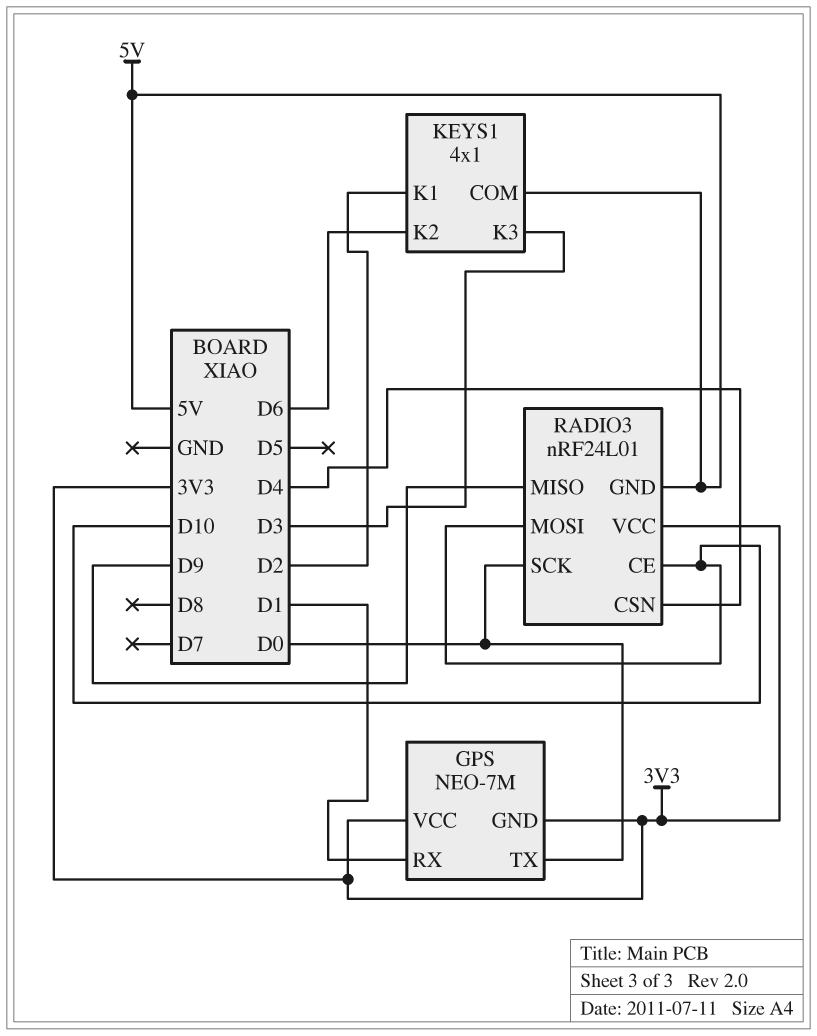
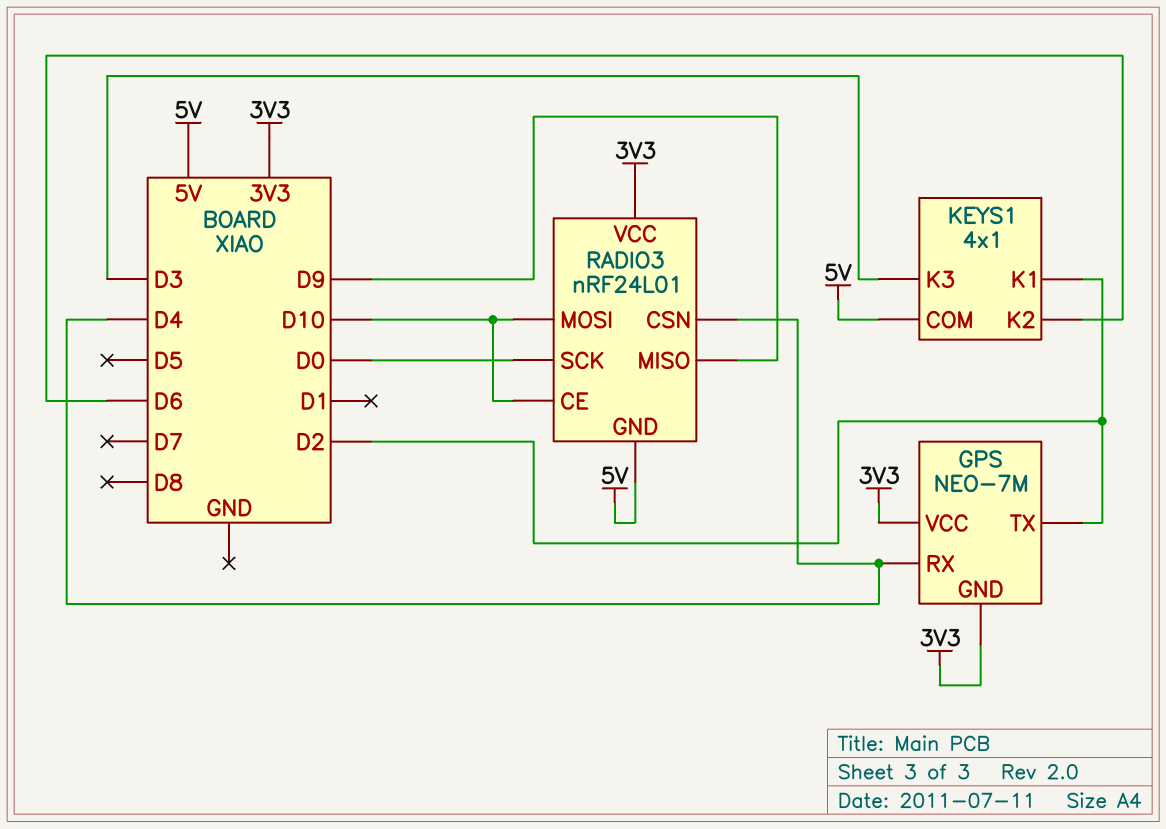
GPS pin RX: D1 -> D4
GPS pin TX: D0 -> D2

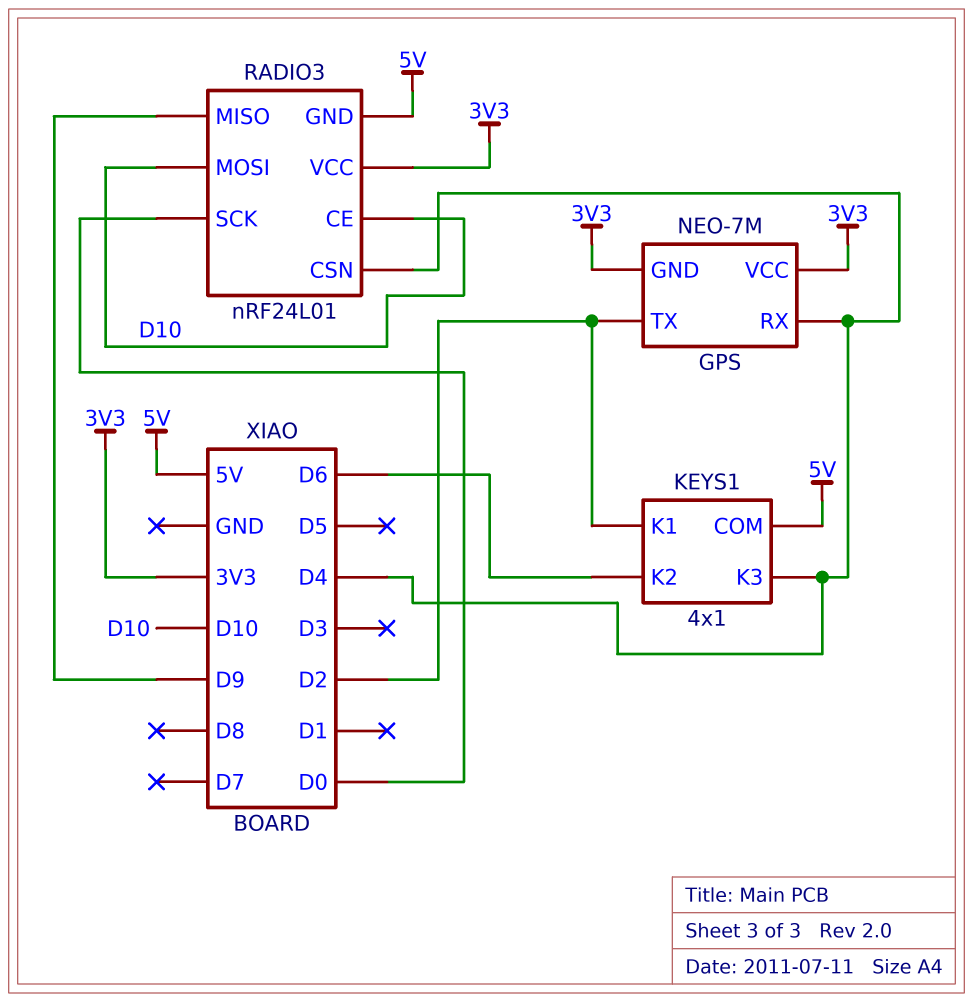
KEYS1 pin K3: D3 -> D4

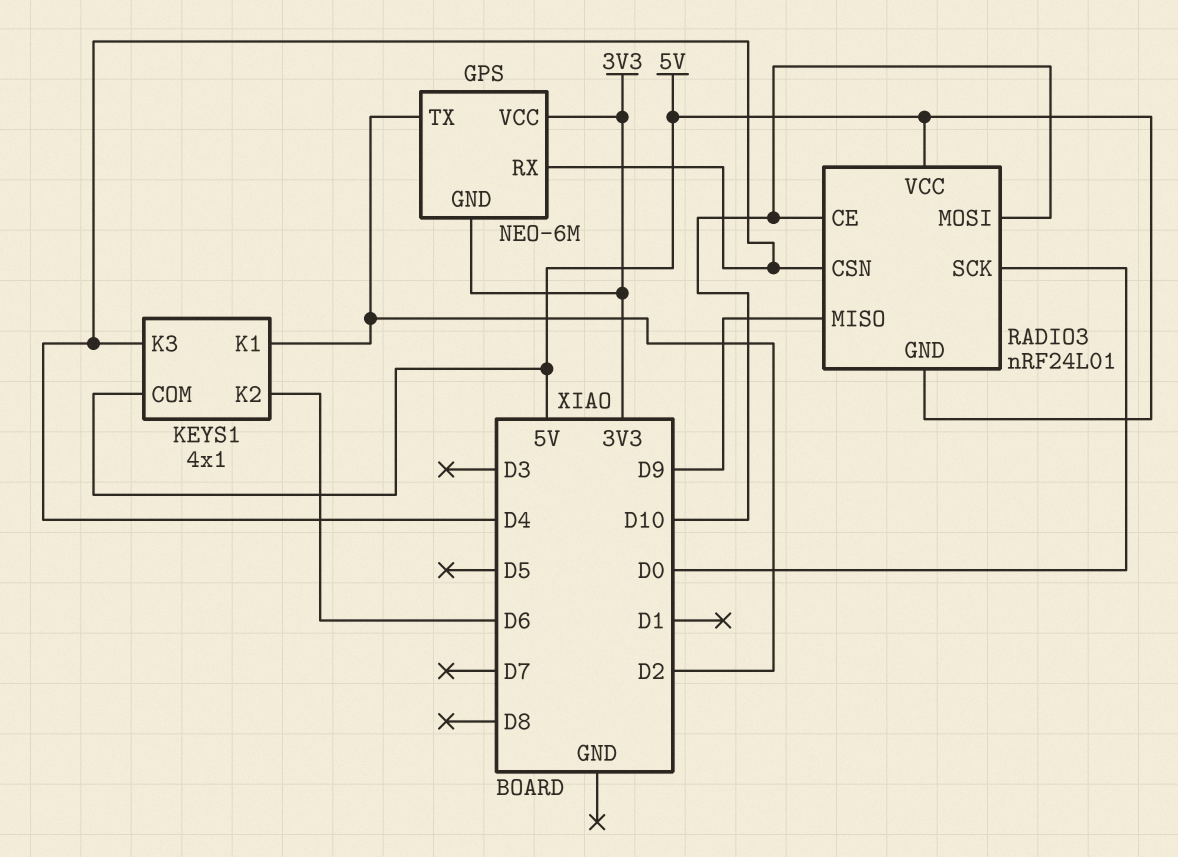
GPS: NEO-7M -> NEO-6M
RADIO3 pin VCC: 3V3 -> 5V

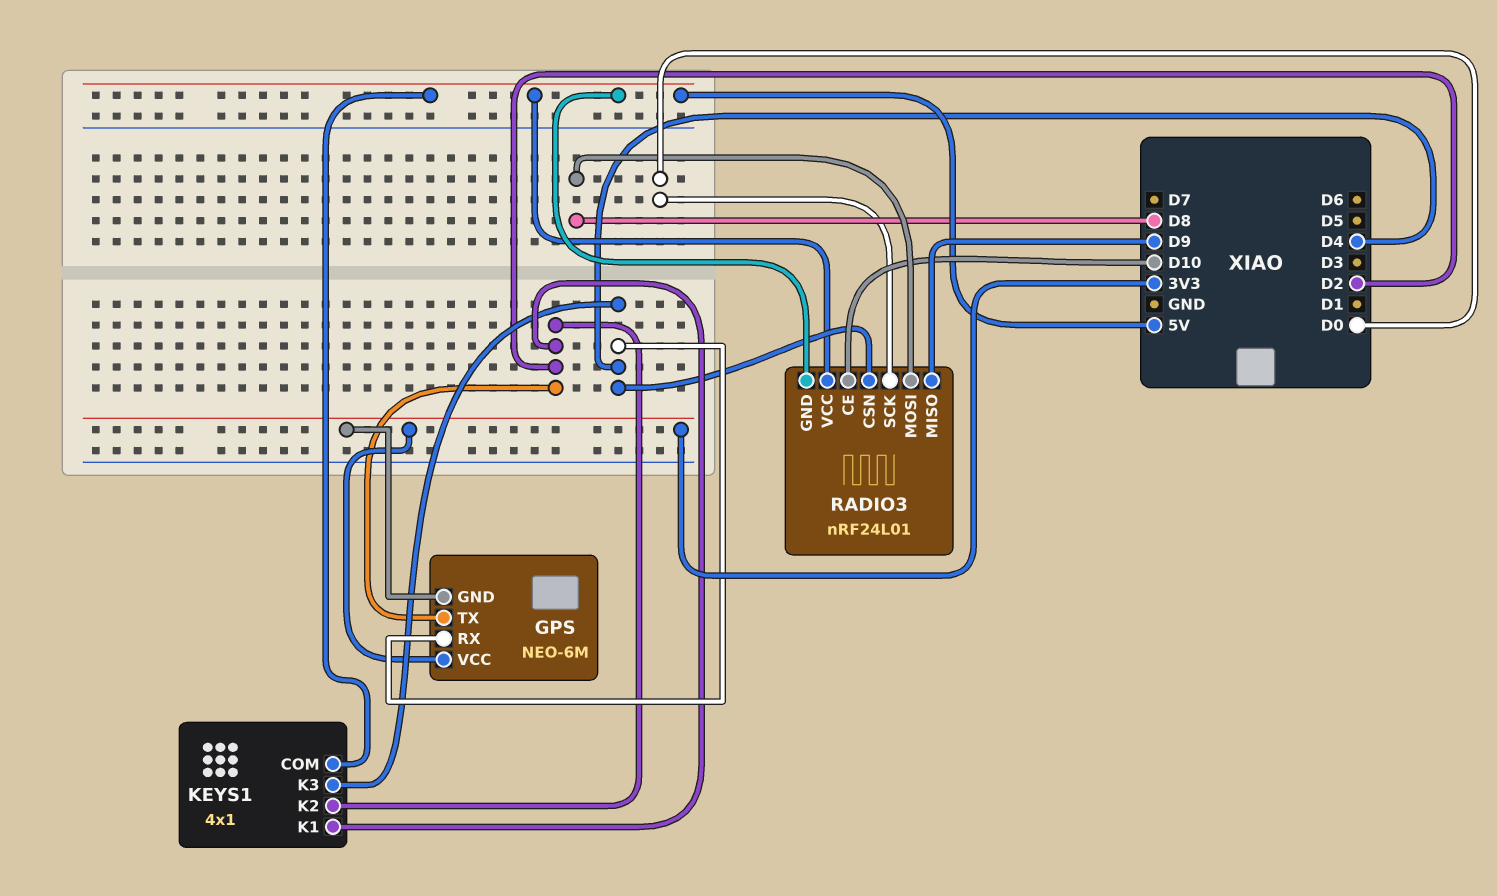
KEYS1 pin K2: D6 -> D2
RADIO3 pin MOSI: D10 -> D8

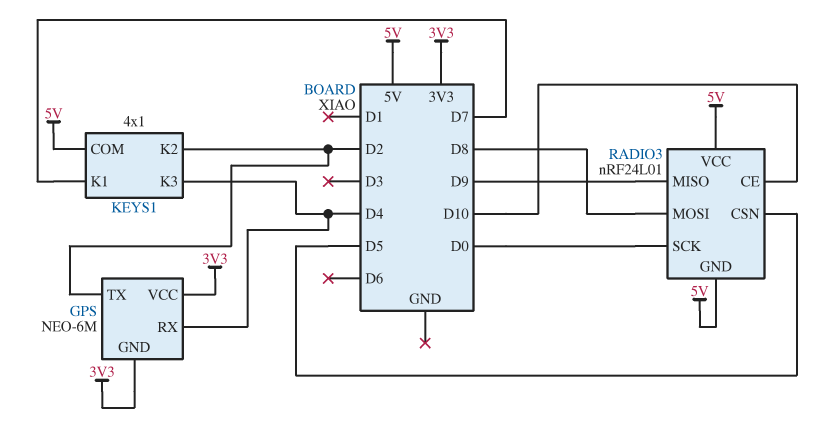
KEYS1 pin K1: D2 -> D7
RADIO3 pin CSN: D4 -> D5

